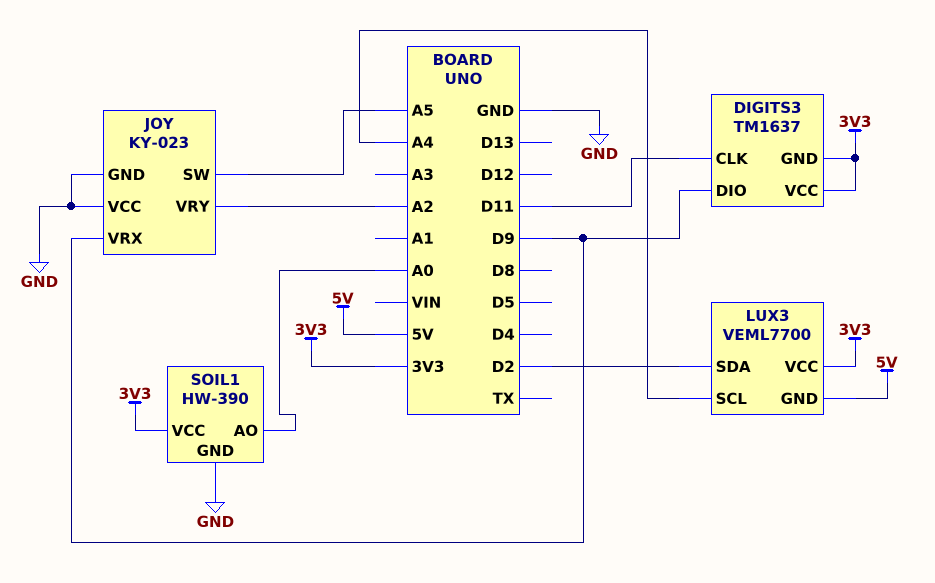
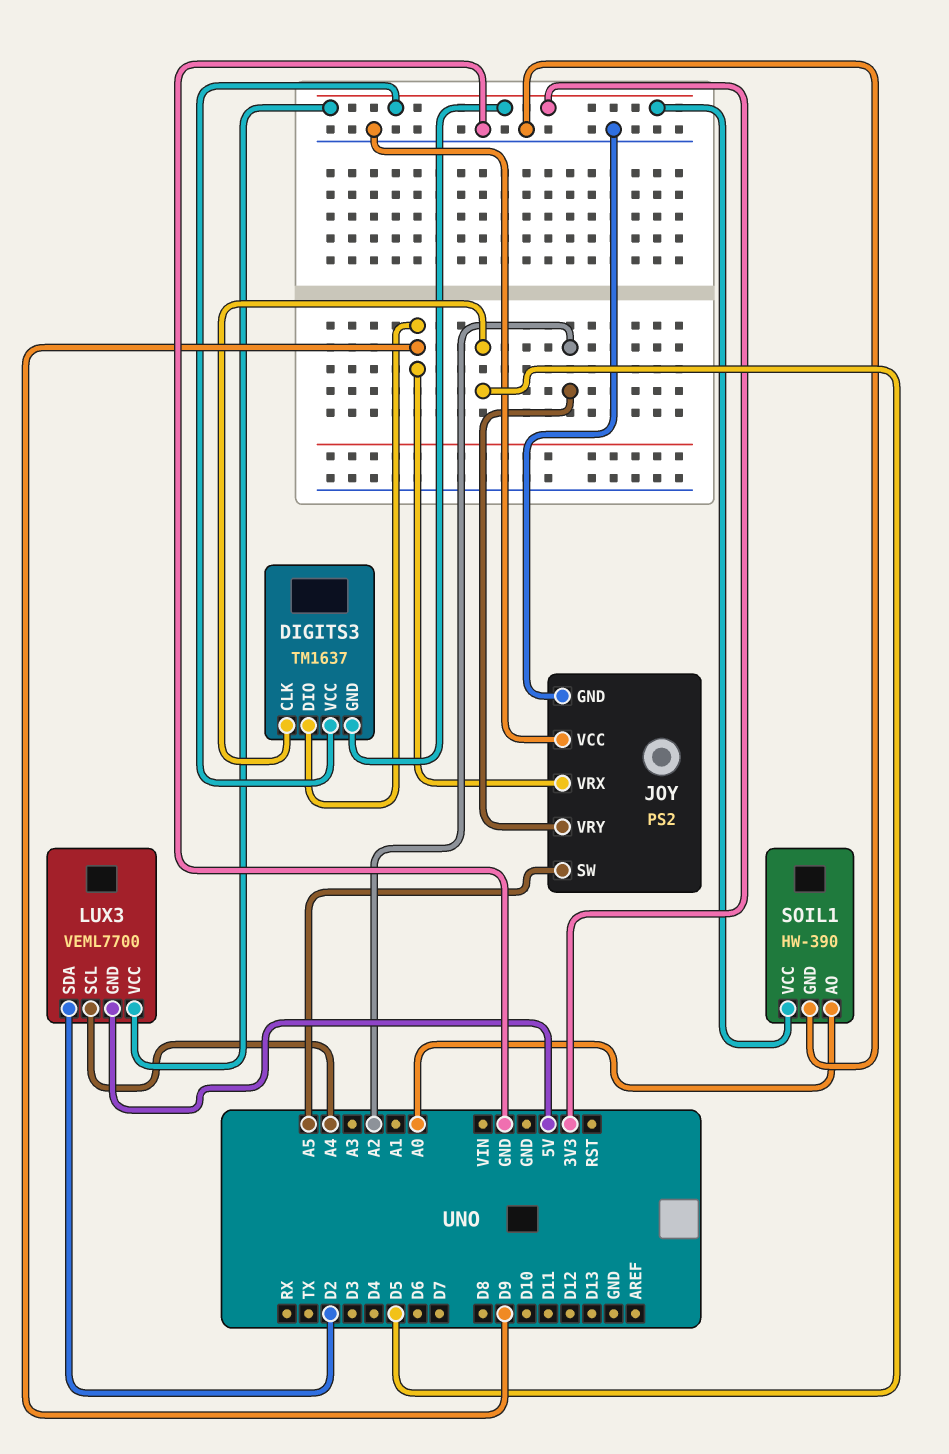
DIGITS3 pin CLK: D11 -> D5
JOY: KY-023 -> PS2

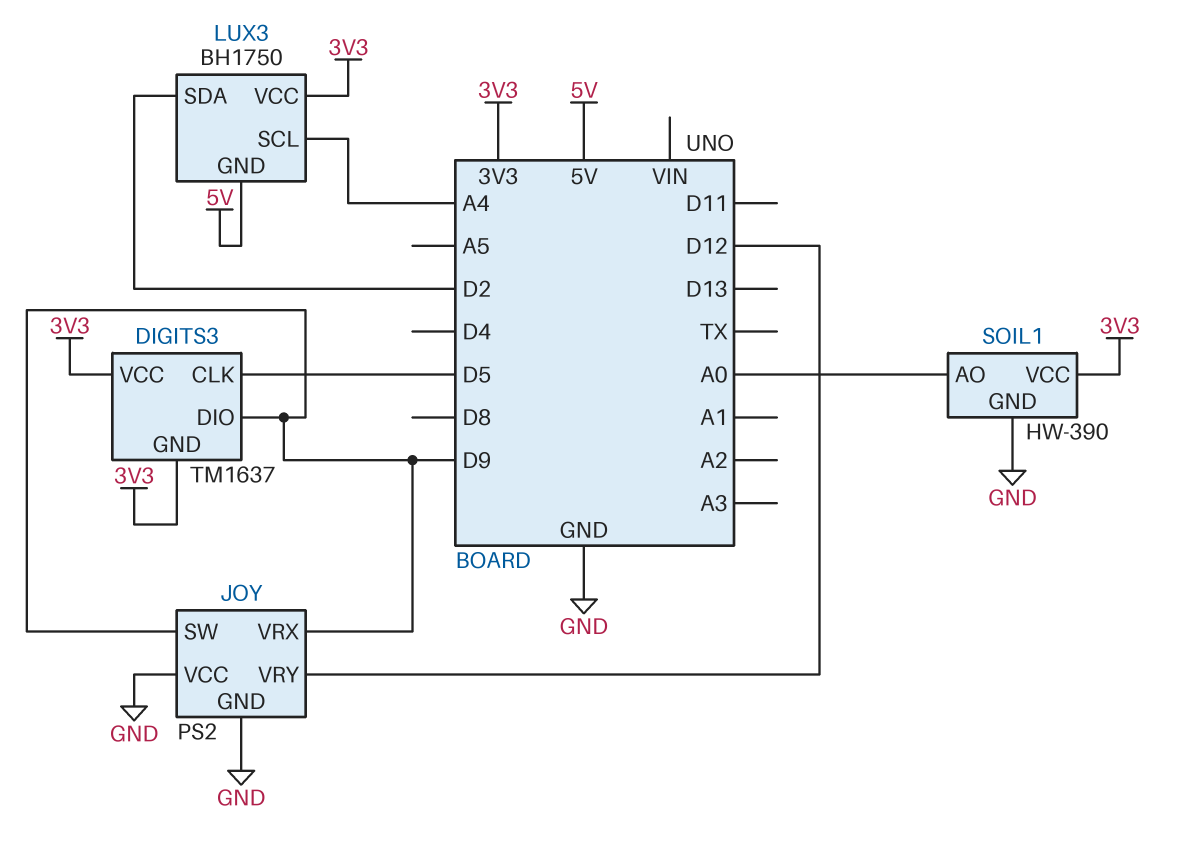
JOY pin SW: A5 -> D9
JOY pin VRY: A2 -> D12
LUX3: VEML7700 -> BH1750

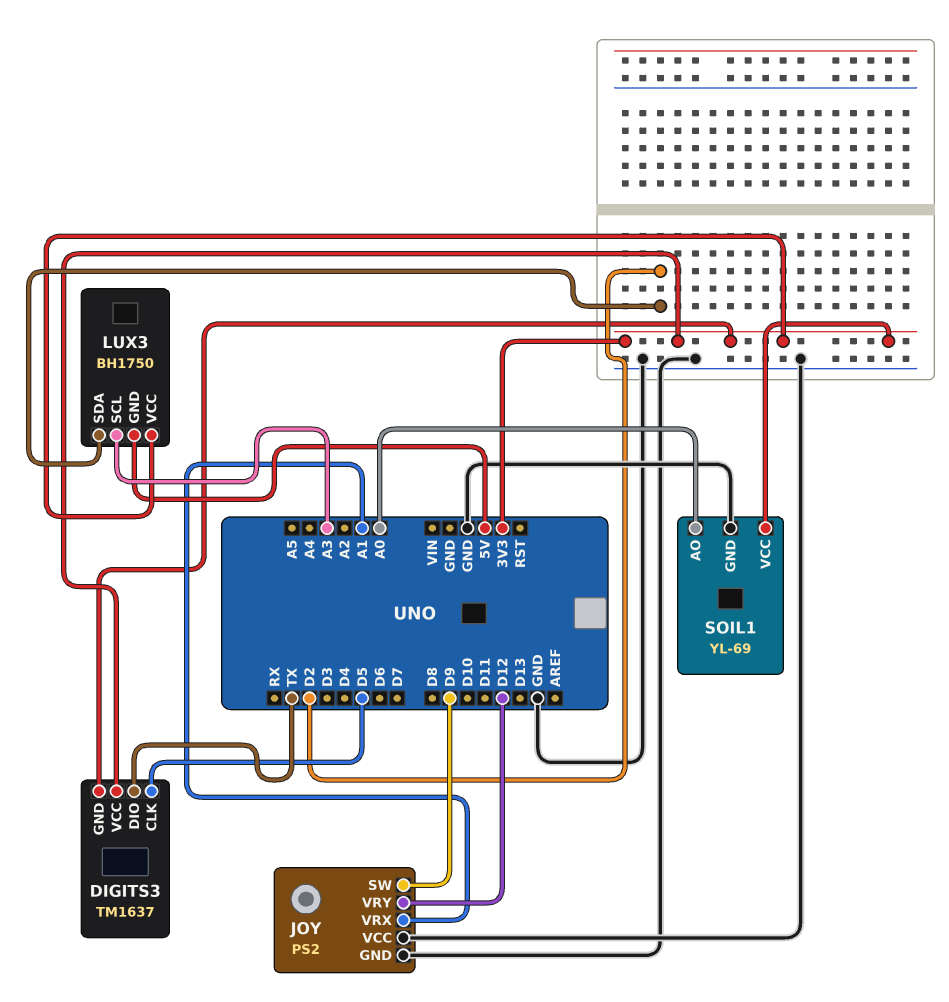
DIGITS3 pin DIO: D9 -> TX
JOY pin VRX: D9 -> A1
LUX3 pin SCL: A4 -> A3
SOIL1: HW-390 -> YL-69

